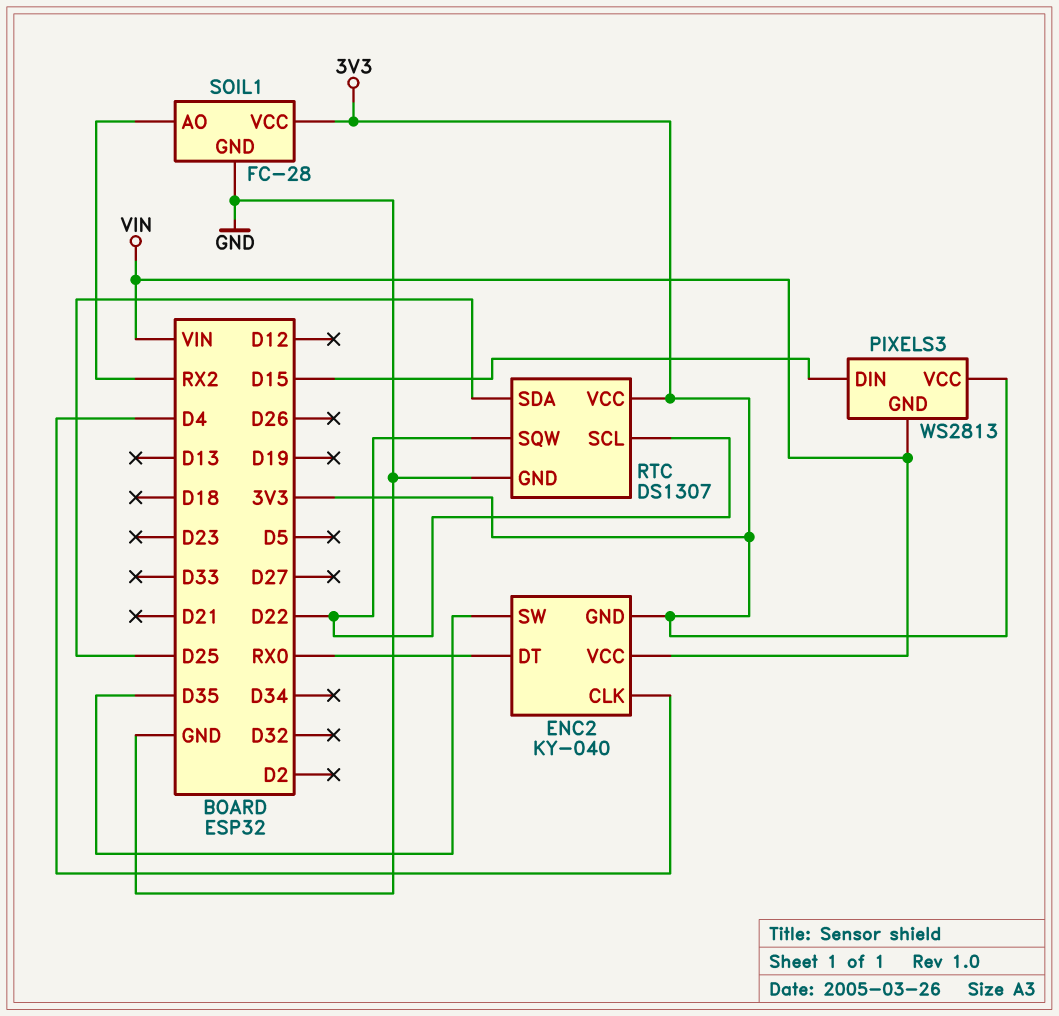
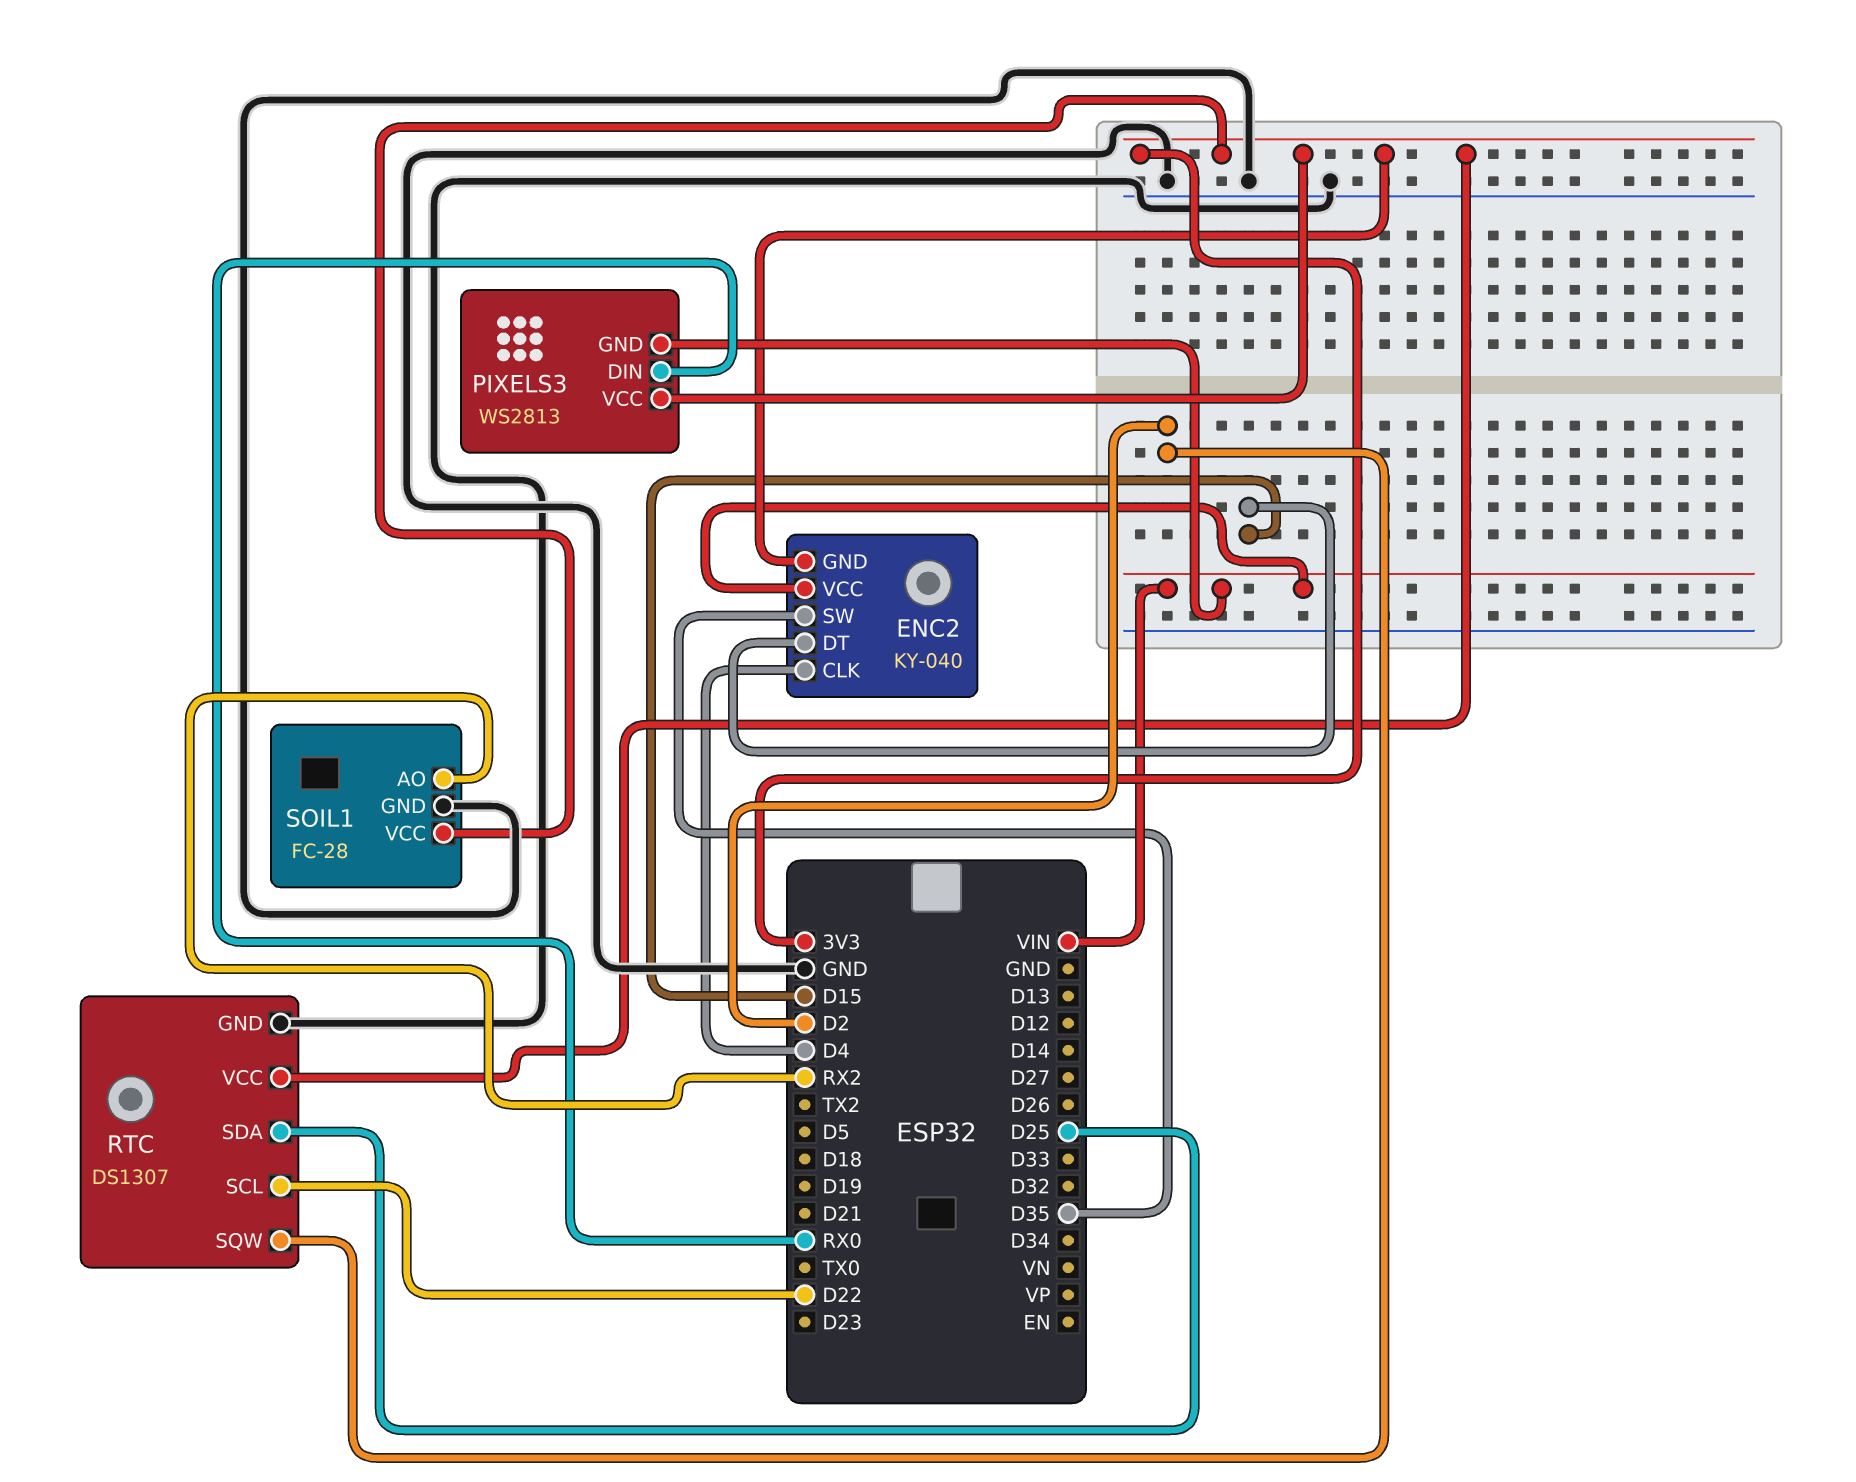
ENC2 pin DT: RX0 -> D15
PIXELS3 pin DIN: D15 -> RX0
RTC pin SQW: D22 -> D2

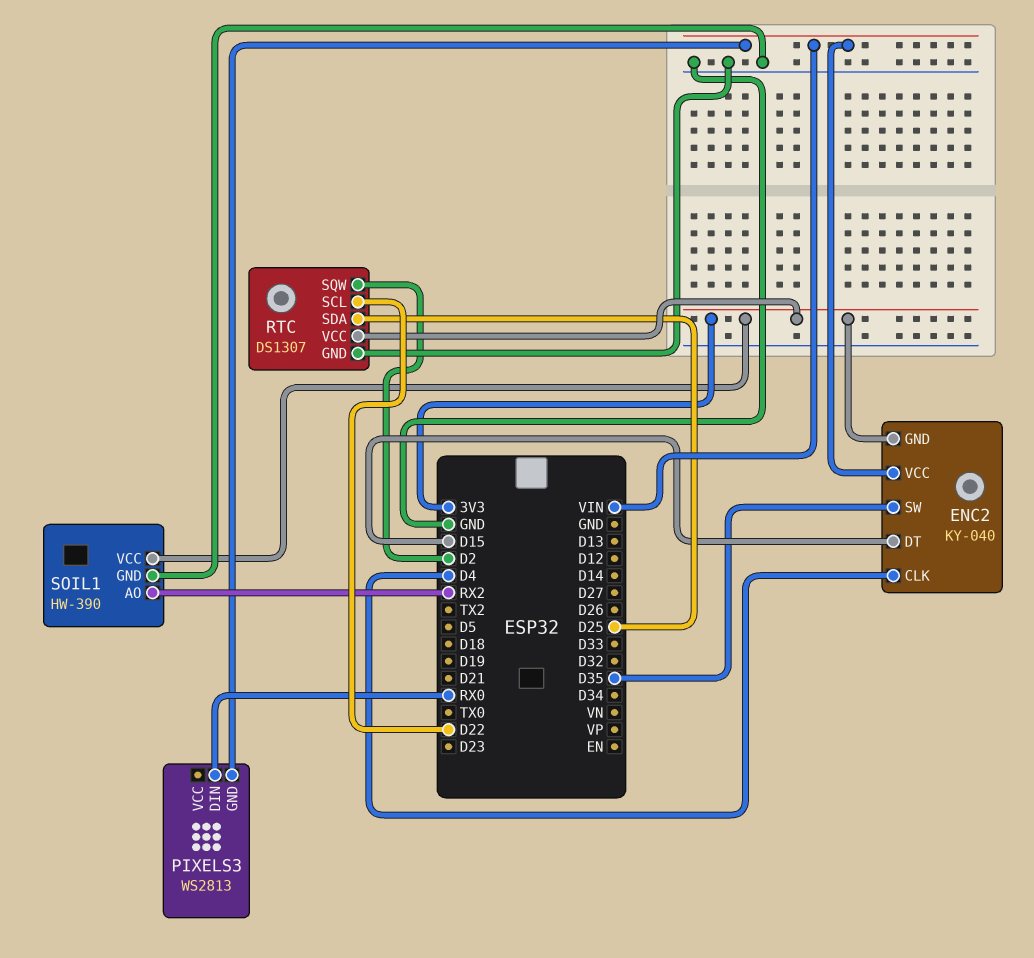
PIXELS3 pin VCC: 3V3 -> none
SOIL1: FC-28 -> HW-390

